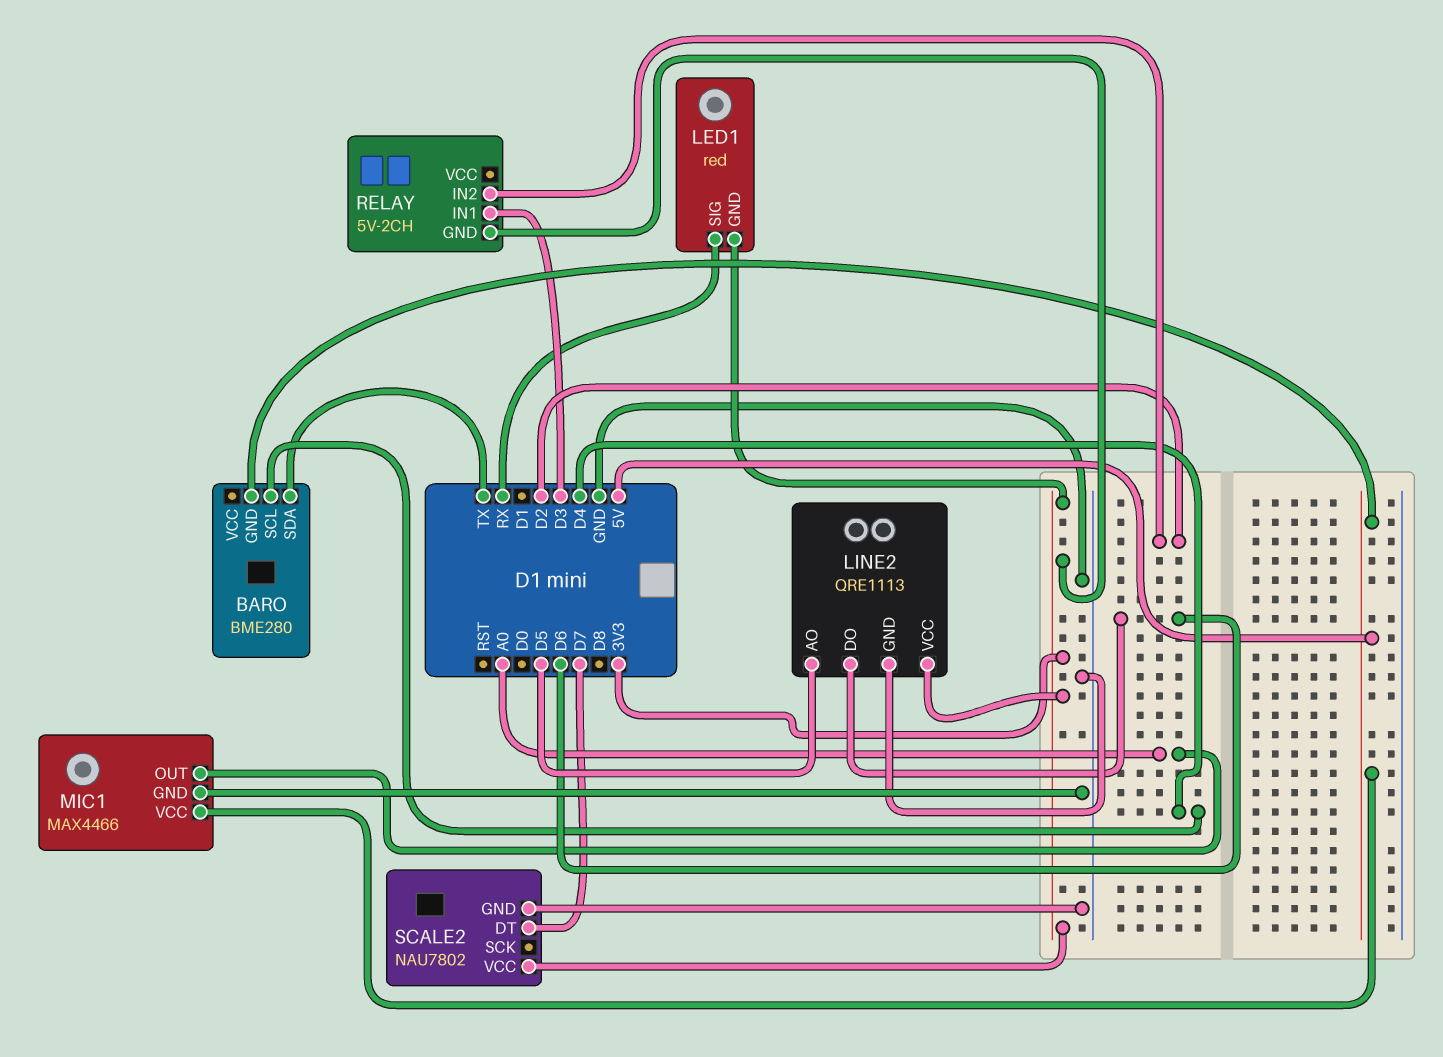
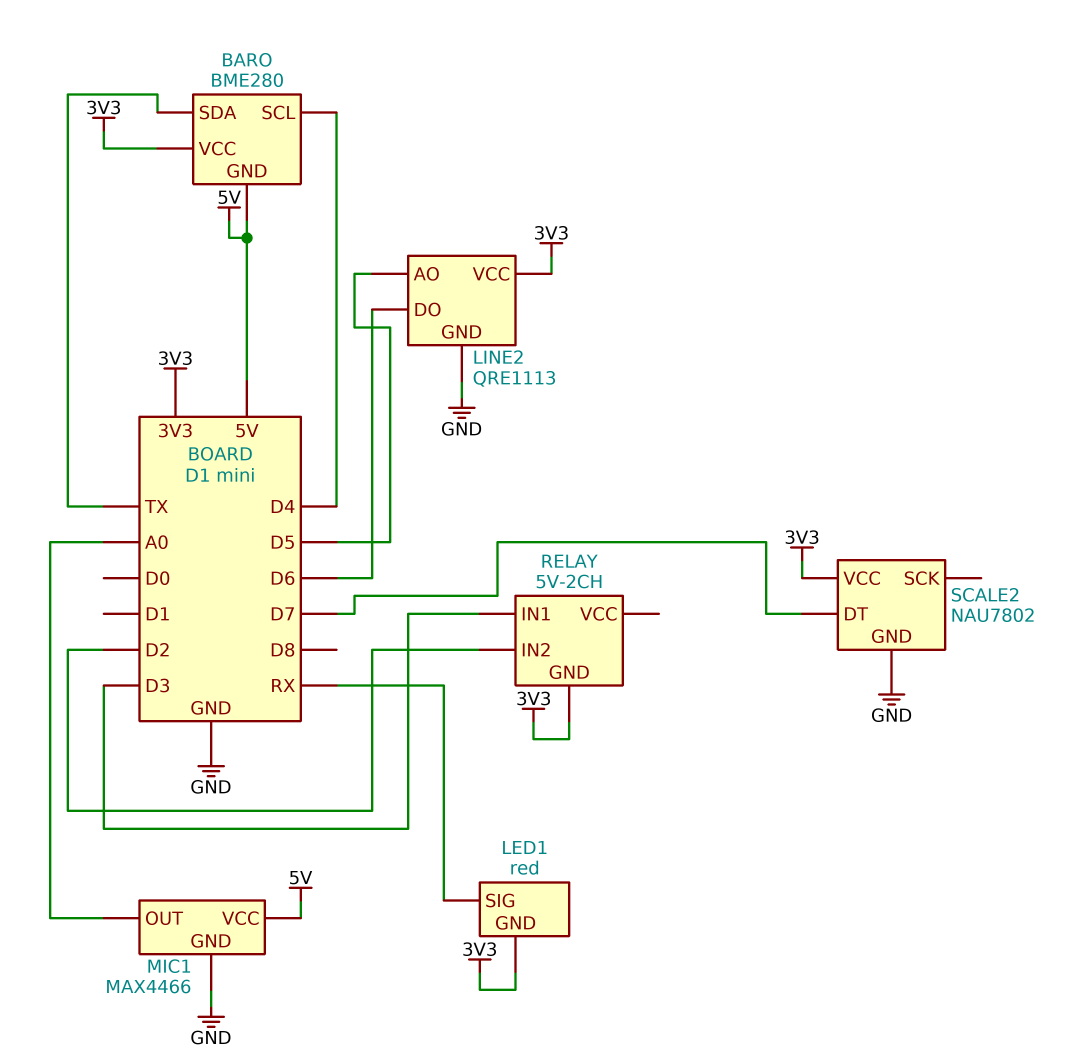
BARO pin VCC: none -> 3V3

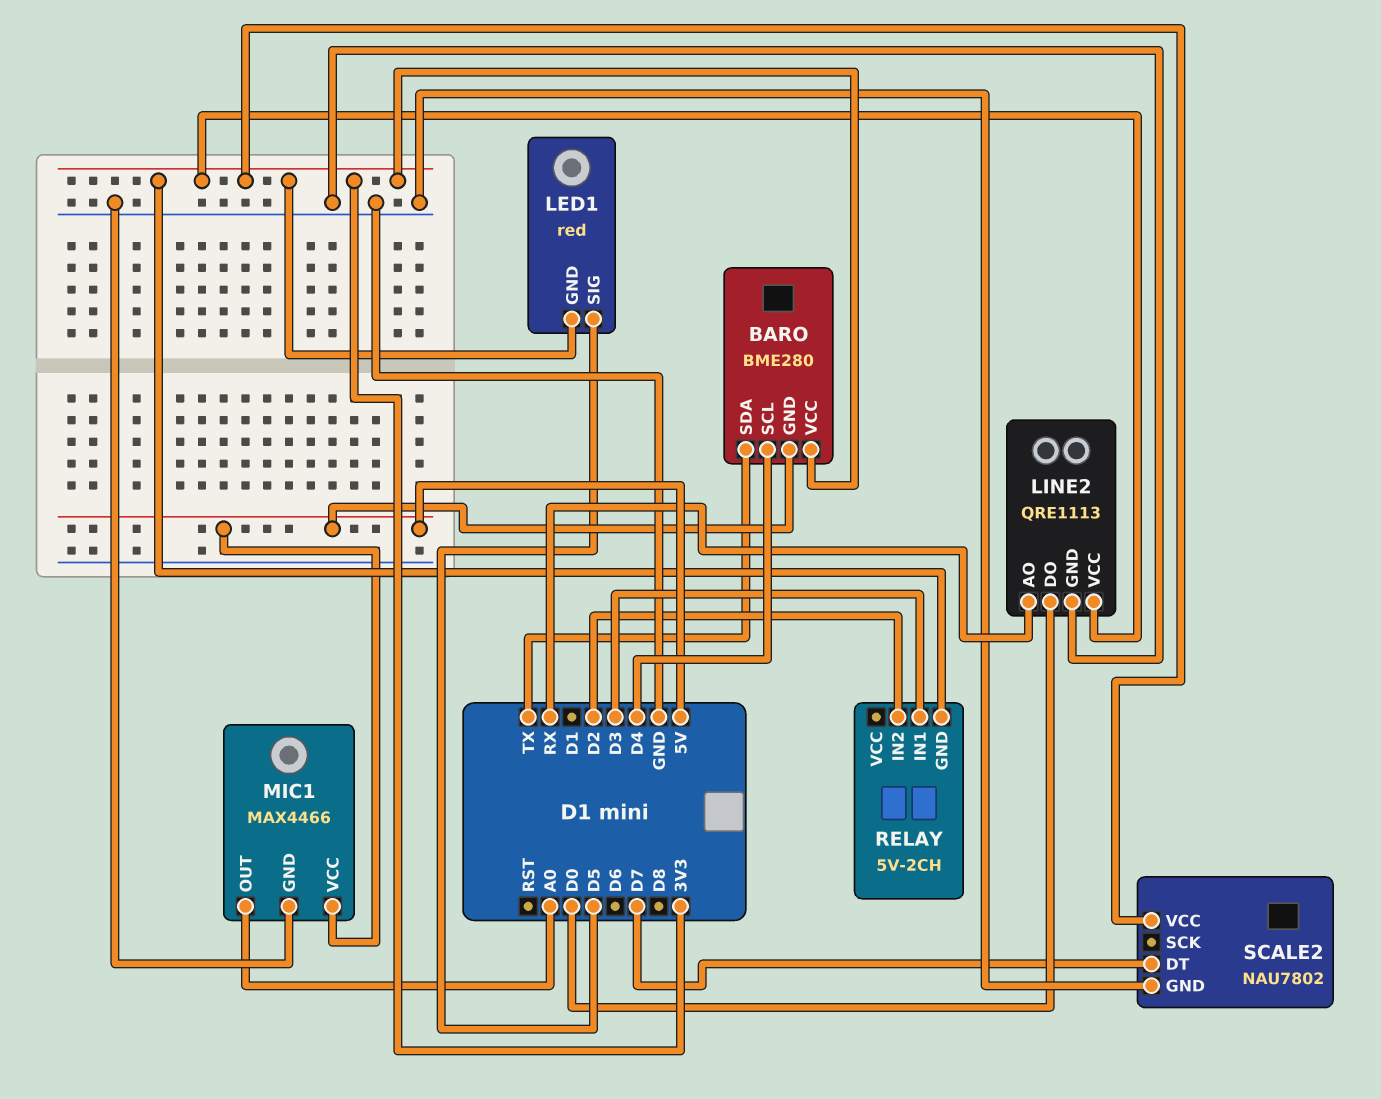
LED1 pin SIG: RX -> D5
LINE2 pin AO: D5 -> RX
LINE2 pin DO: D6 -> D0

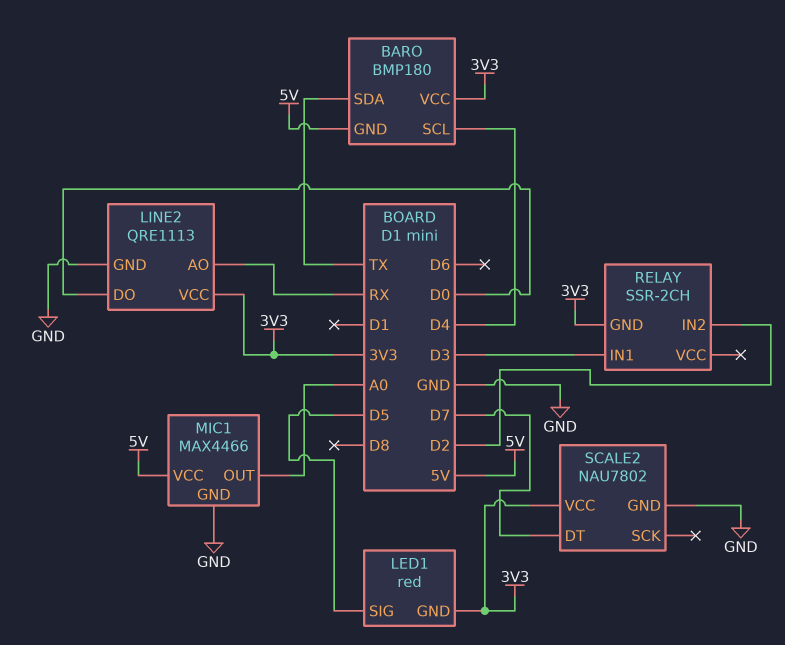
BARO: BME280 -> BMP180
RELAY: 5V-2CH -> SSR-2CH

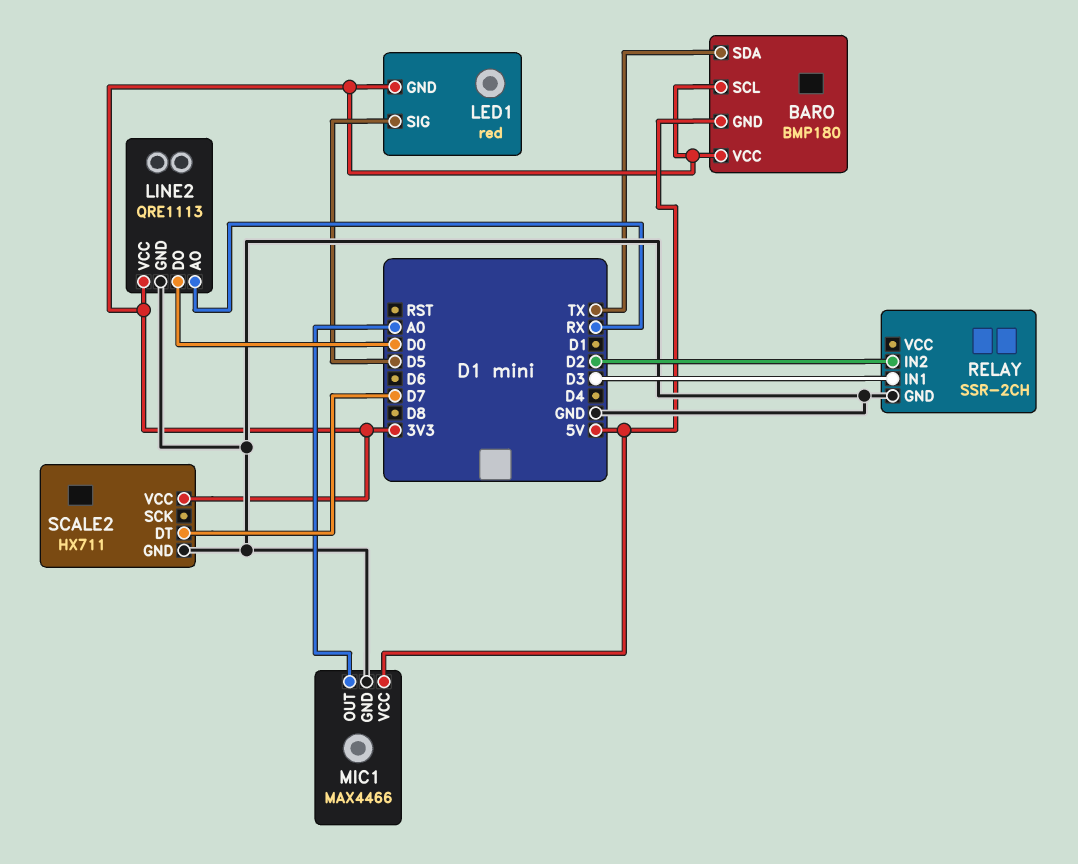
BARO pin SCL: D4 -> 3V3
RELAY pin GND: 3V3 -> GND
SCALE2: NAU7802 -> HX711

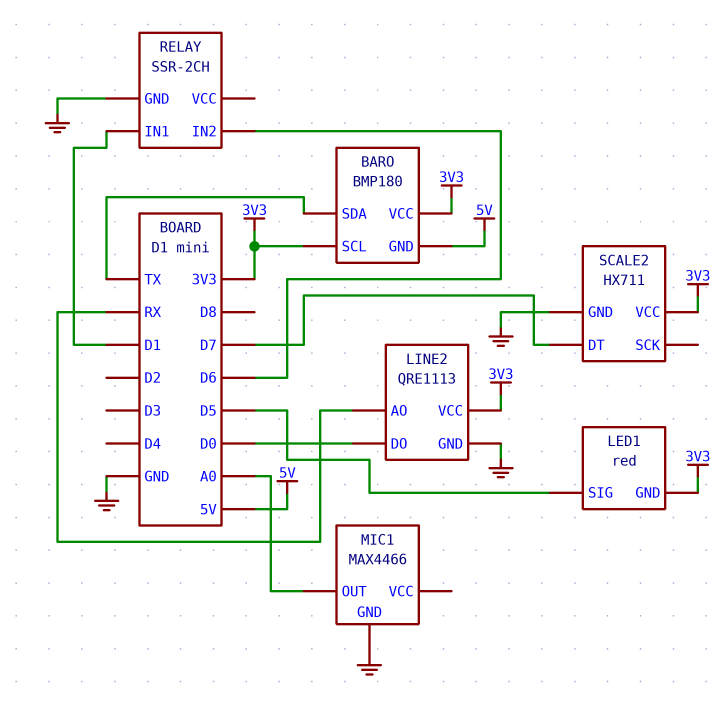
MIC1 pin VCC: 5V -> none
RELAY pin IN1: D3 -> D1
RELAY pin IN2: D2 -> D6

